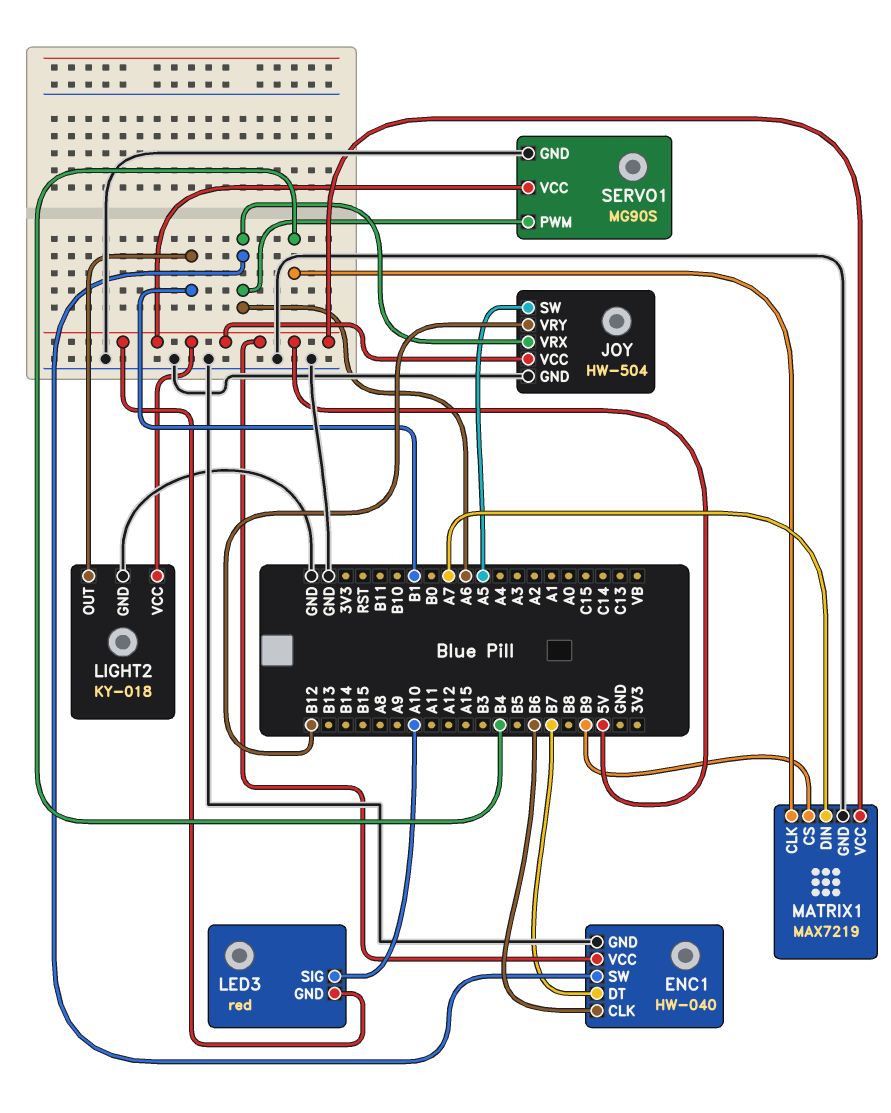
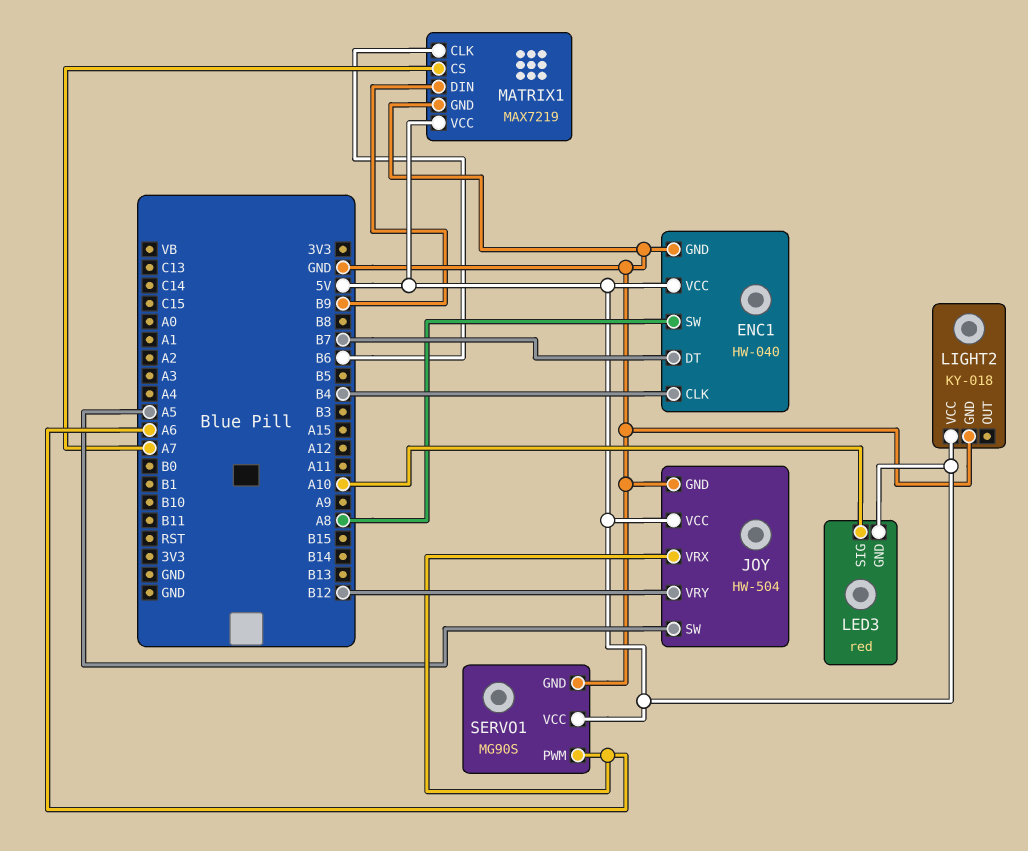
ENC1 pin CLK: B6 -> B4
ENC1 pin SW: A6 -> A8
LIGHT2 pin OUT: B1 -> none
MATRIX1 pin CLK: B4 -> B6
MATRIX1 pin CS: B9 -> A7
MATRIX1 pin DIN: A7 -> B9

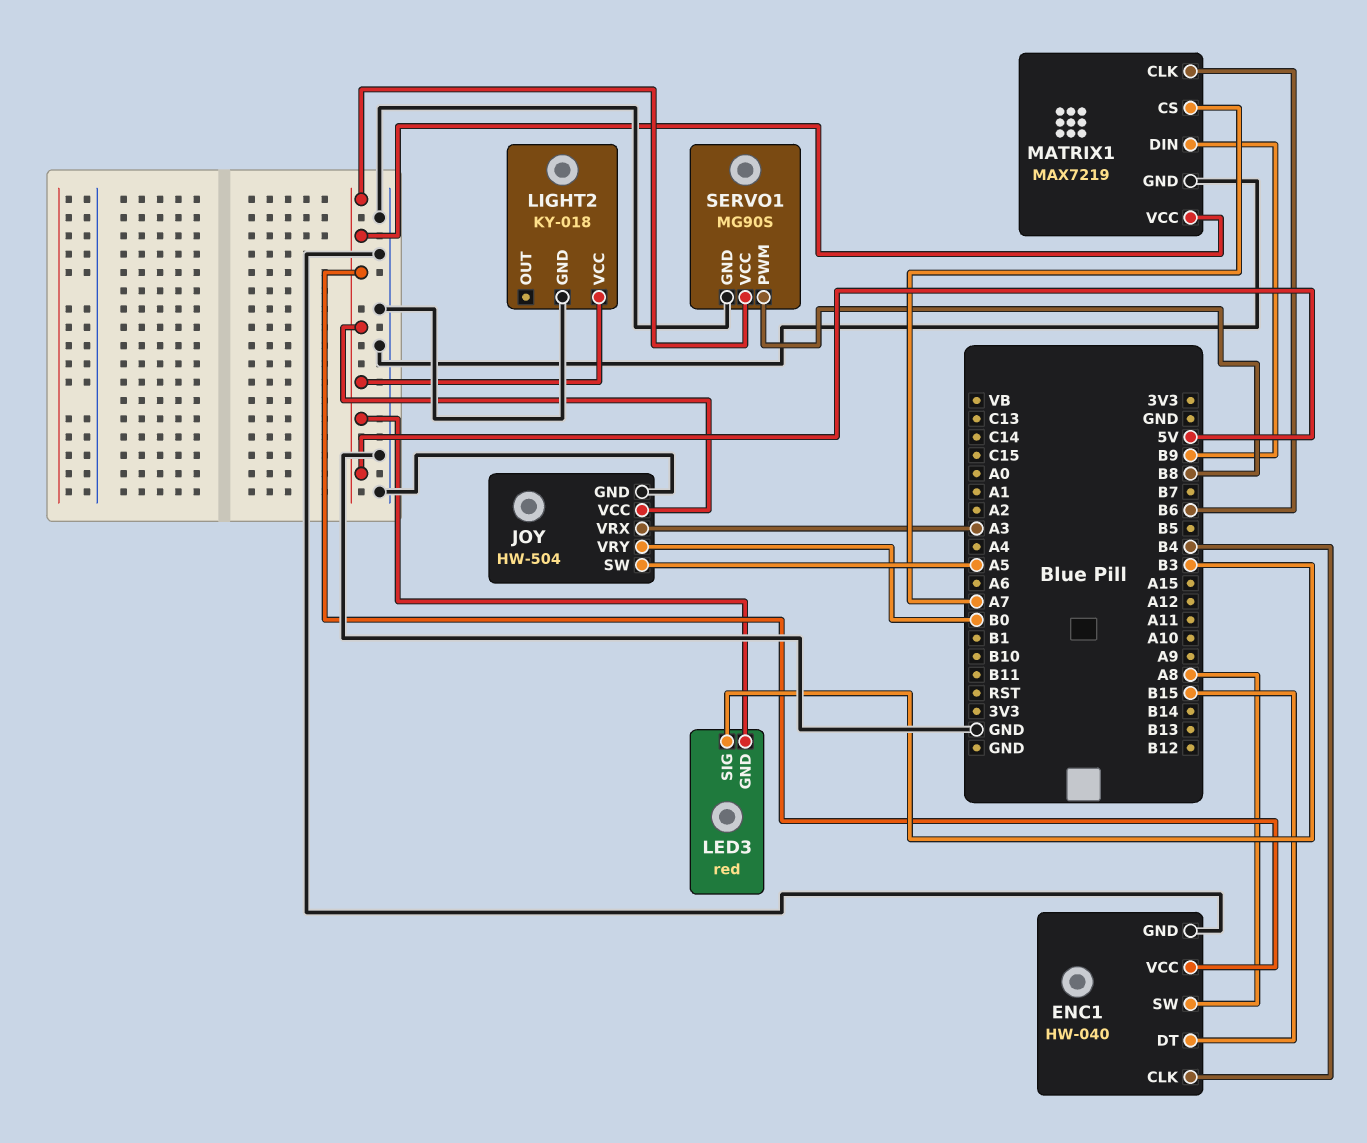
ENC1 pin DT: B7 -> B15
JOY pin VRX: A6 -> A3
JOY pin VRY: B12 -> B0
LED3 pin SIG: A10 -> B3
SERVO1 pin PWM: A6 -> B8

